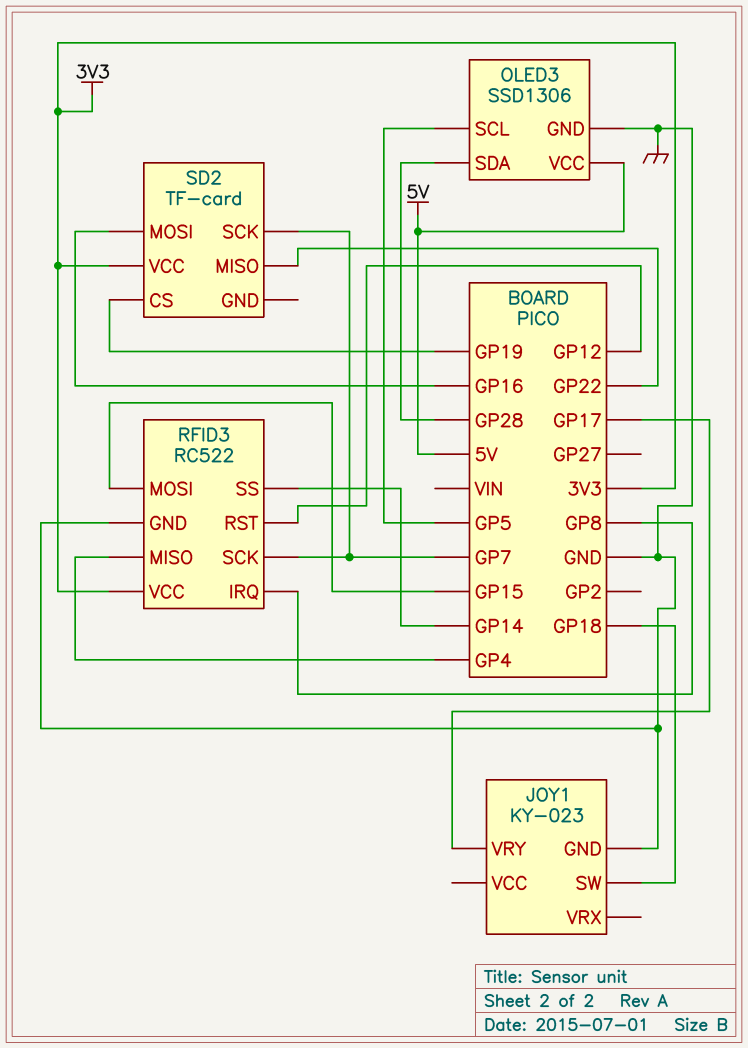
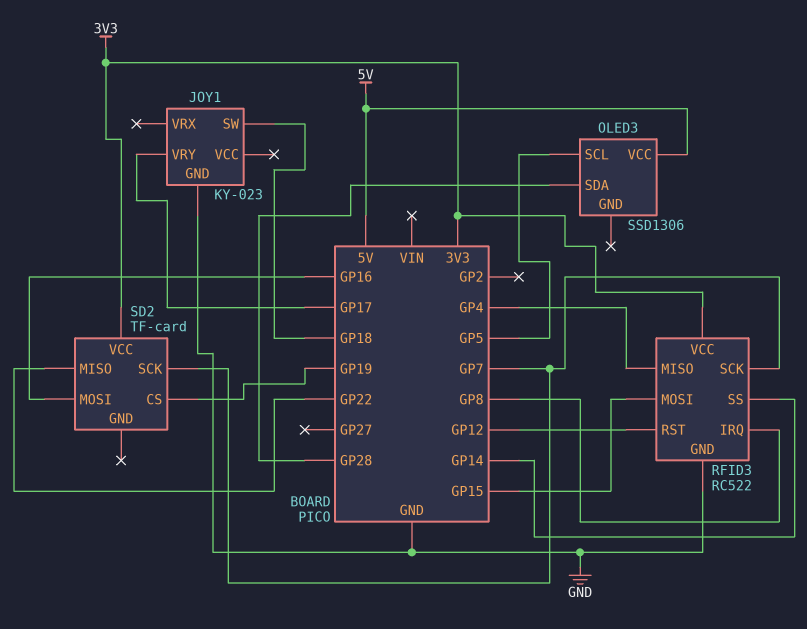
OLED3 pin GND: GND -> none

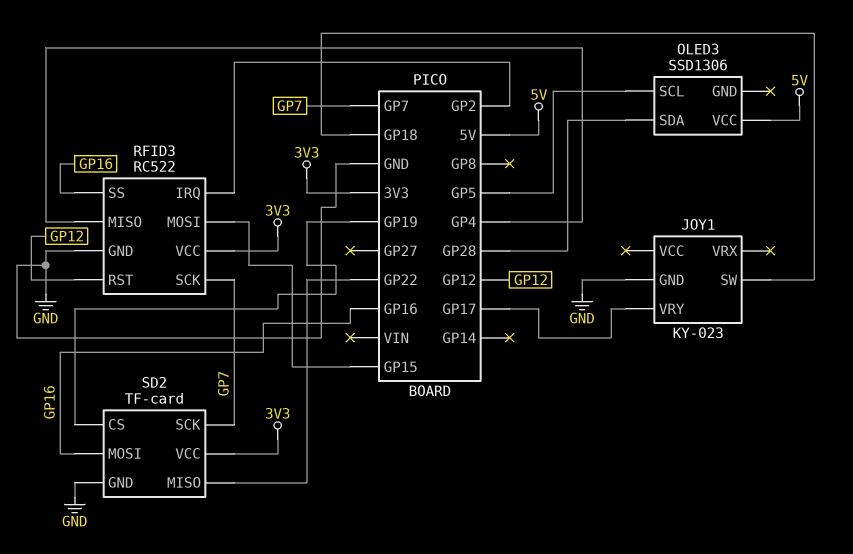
RFID3 pin IRQ: GP8 -> GP2
RFID3 pin SS: GP14 -> GP16
SD2 pin GND: none -> GND

